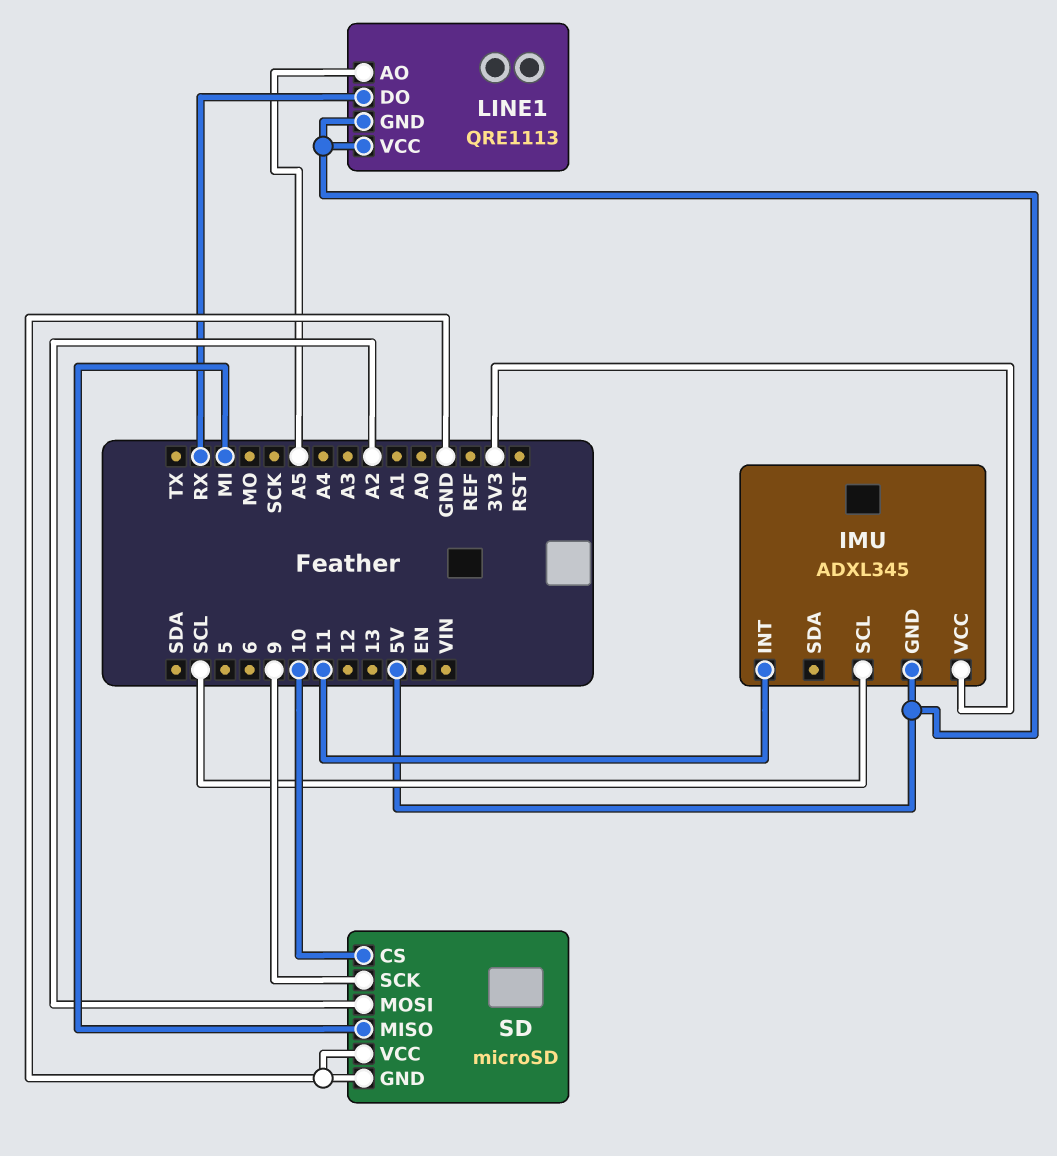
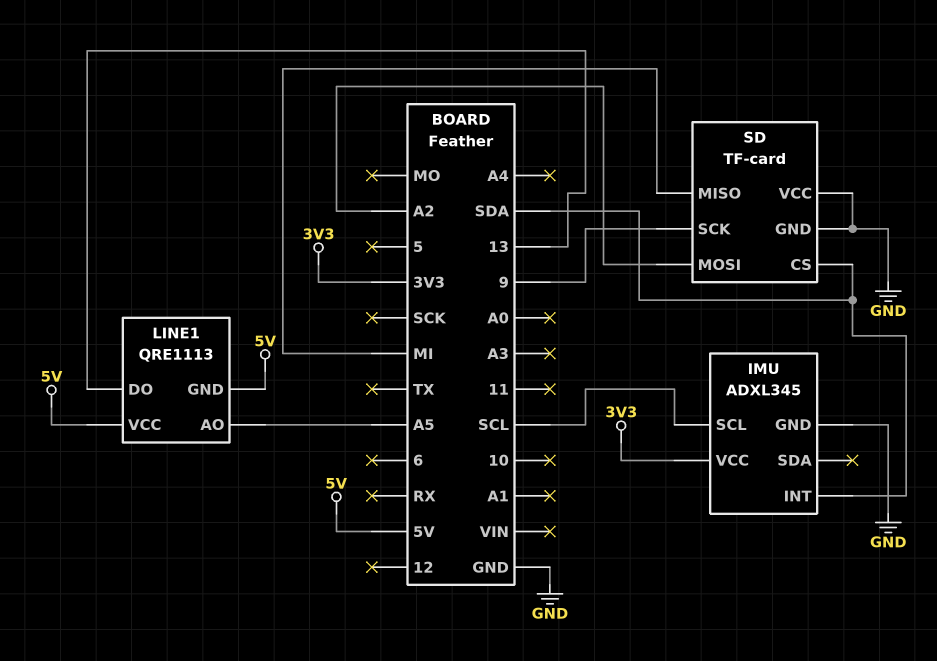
IMU pin GND: 5V -> GND
IMU pin INT: 11 -> SDA
LINE1 pin DO: RX -> 13
SD: microSD -> TF-card
SD pin CS: 10 -> SDA

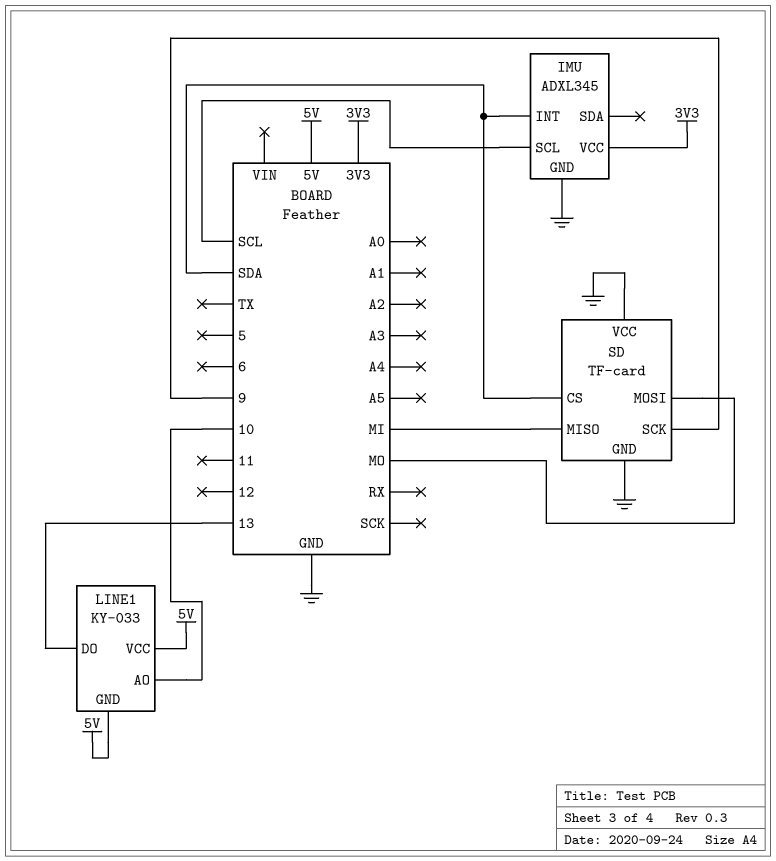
LINE1: QRE1113 -> KY-033
LINE1 pin AO: A5 -> 10
SD pin MOSI: A2 -> MO

